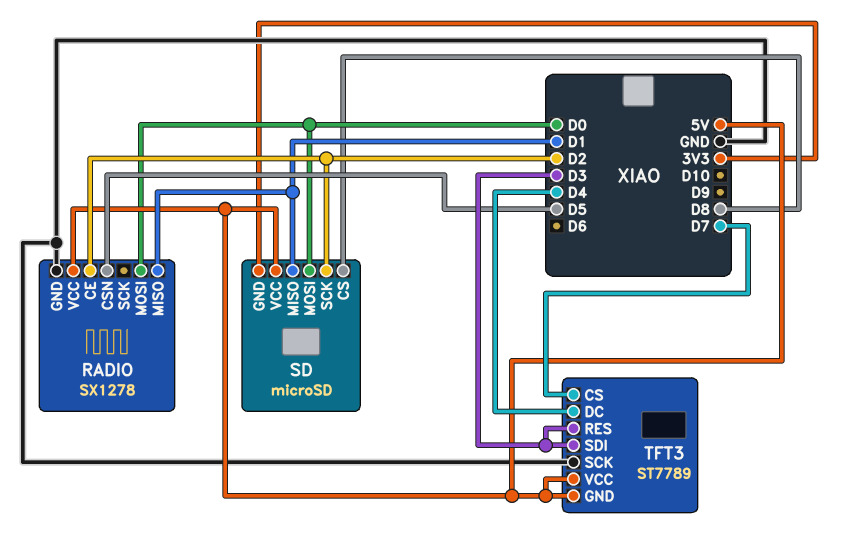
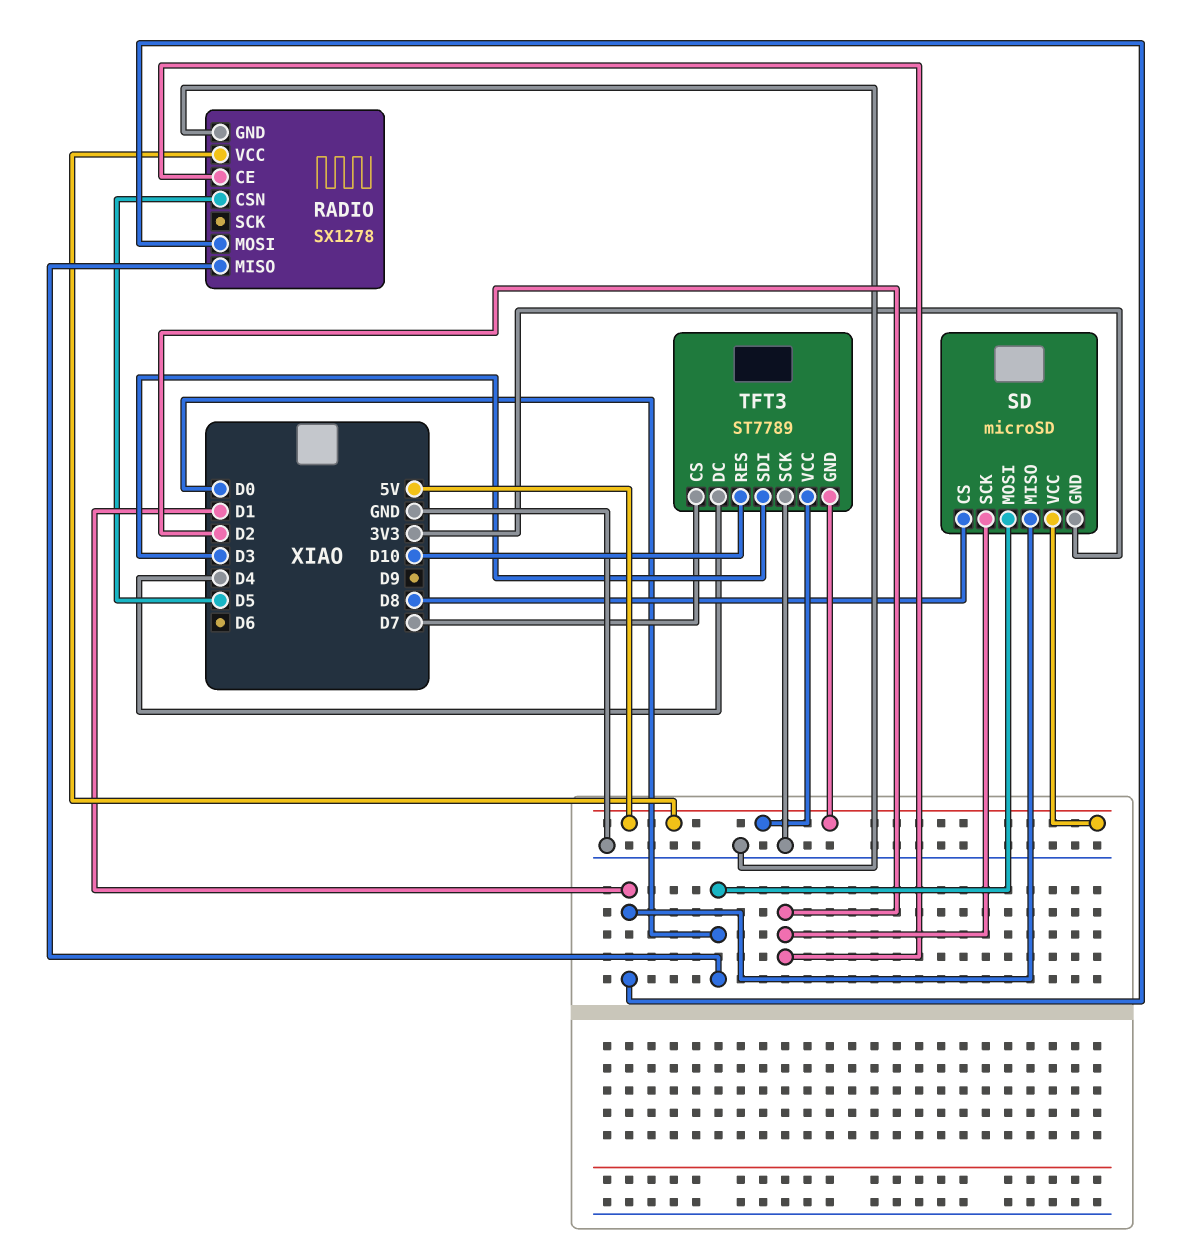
RADIO pin MISO: D1 -> D0
RADIO pin MOSI: D0 -> D1
TFT3 pin RES: D3 -> D10

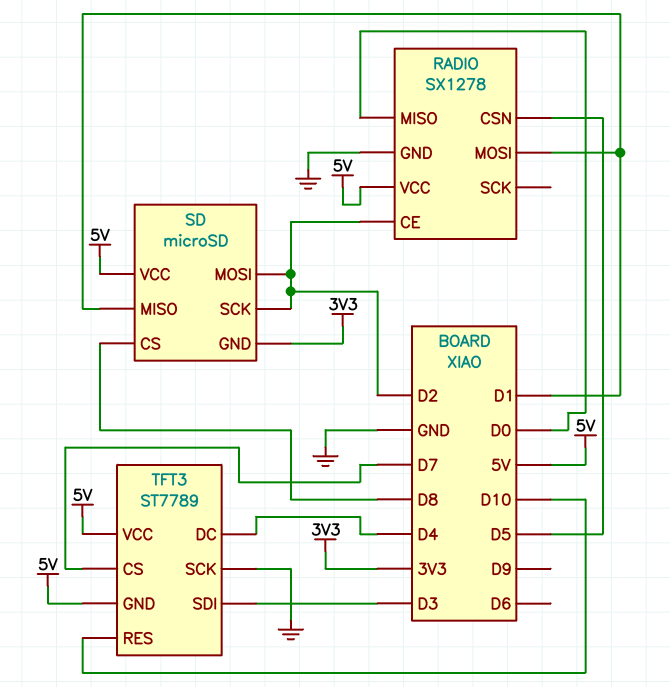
SD pin MOSI: D0 -> D2

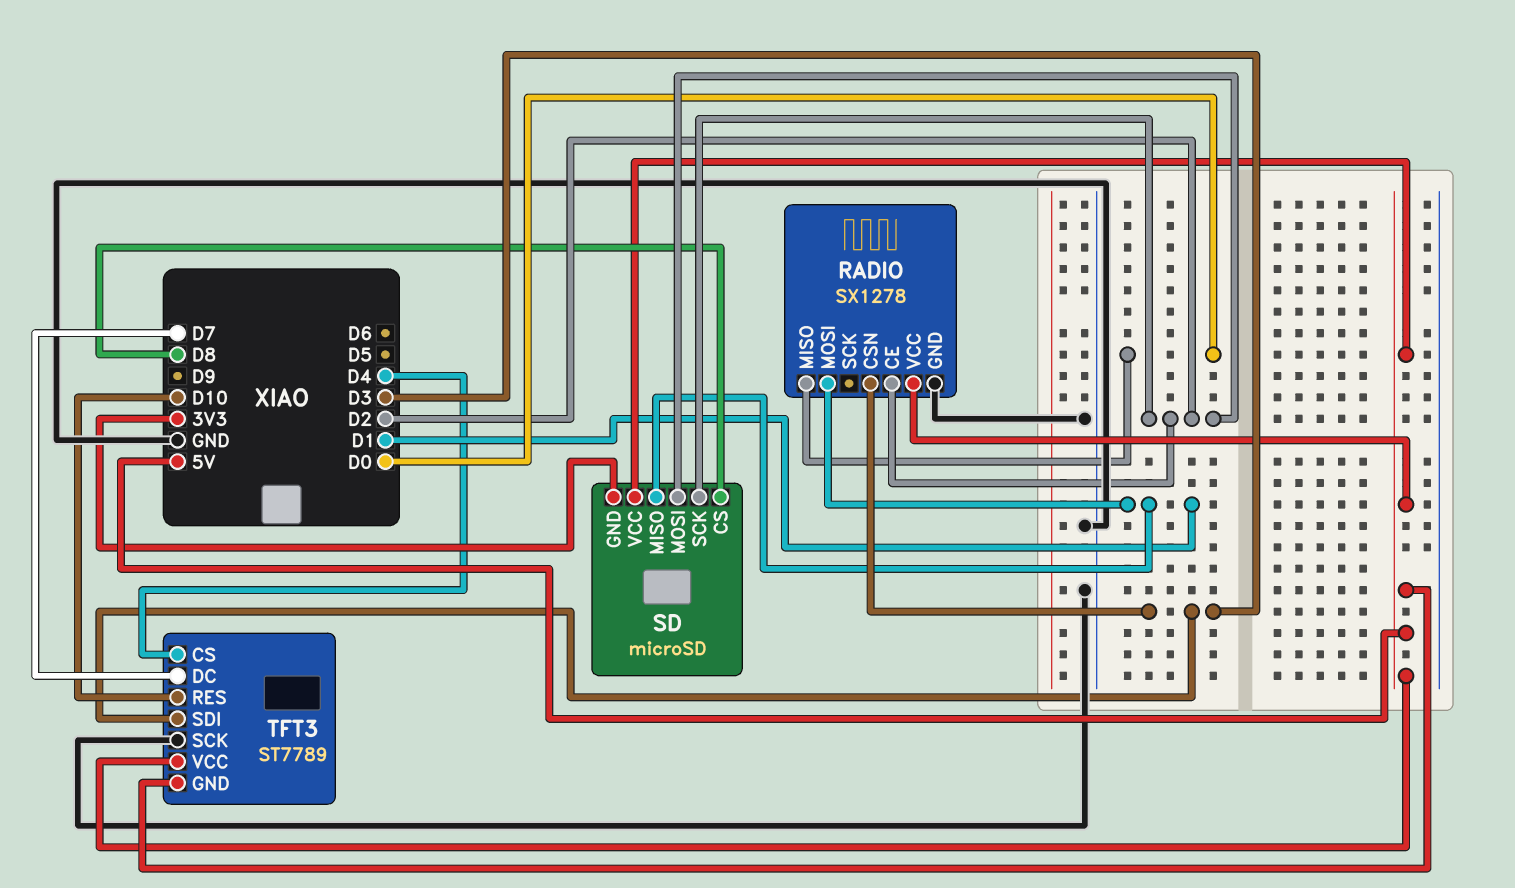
RADIO pin CSN: D5 -> D3
TFT3 pin CS: D7 -> D4
TFT3 pin DC: D4 -> D7

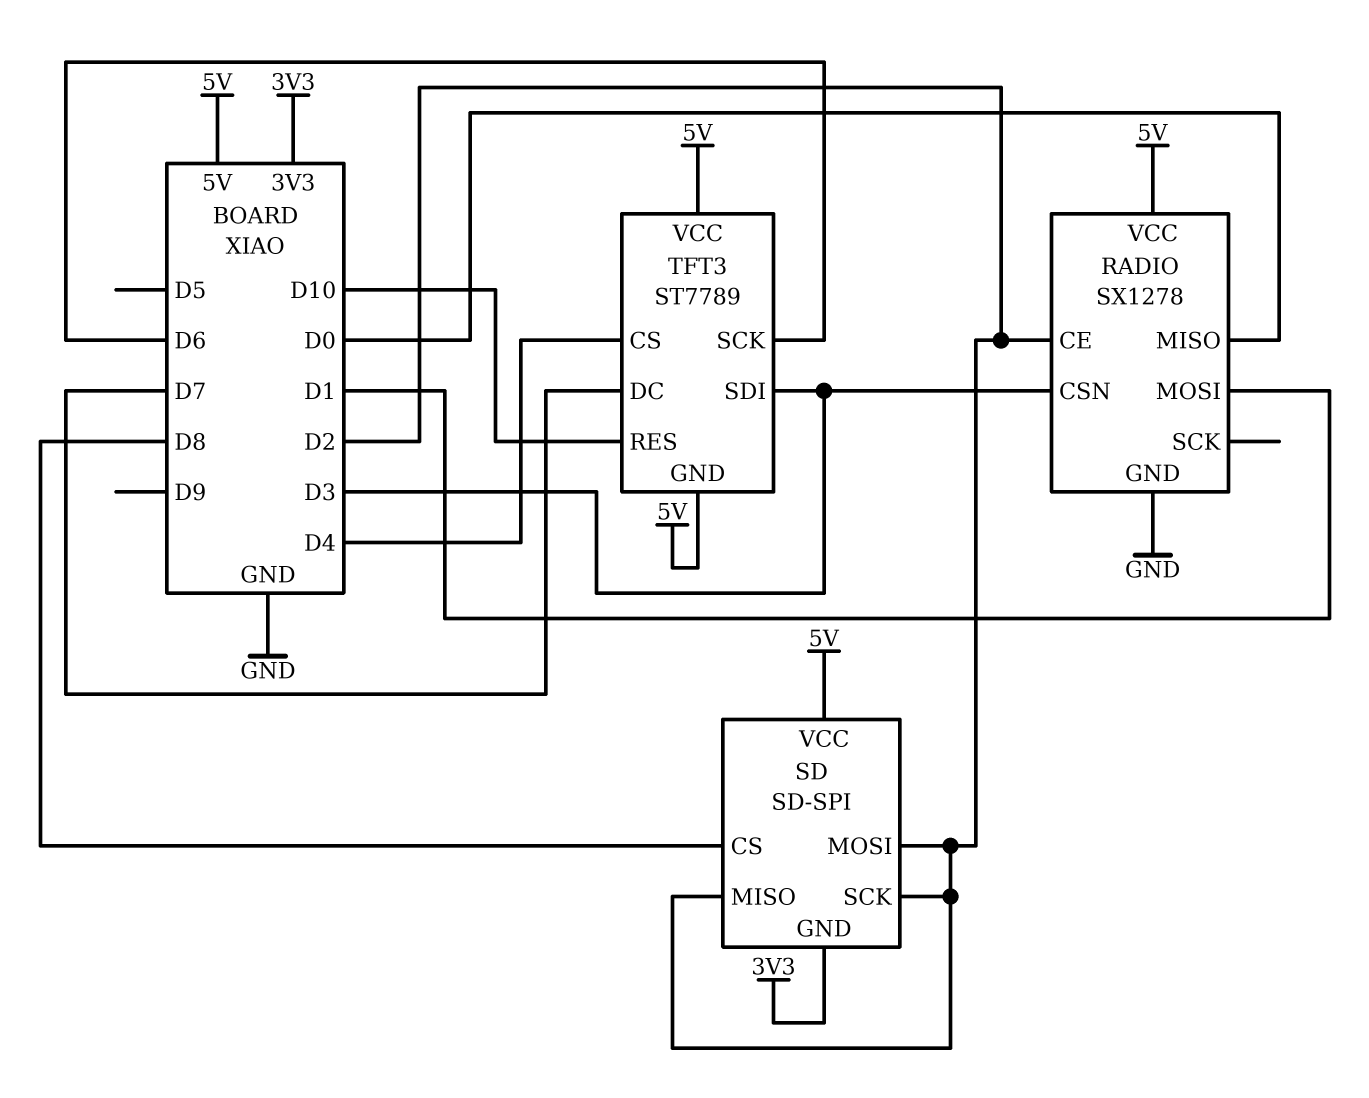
SD: microSD -> SD-SPI
SD pin MISO: D1 -> D2
TFT3 pin SCK: GND -> D6

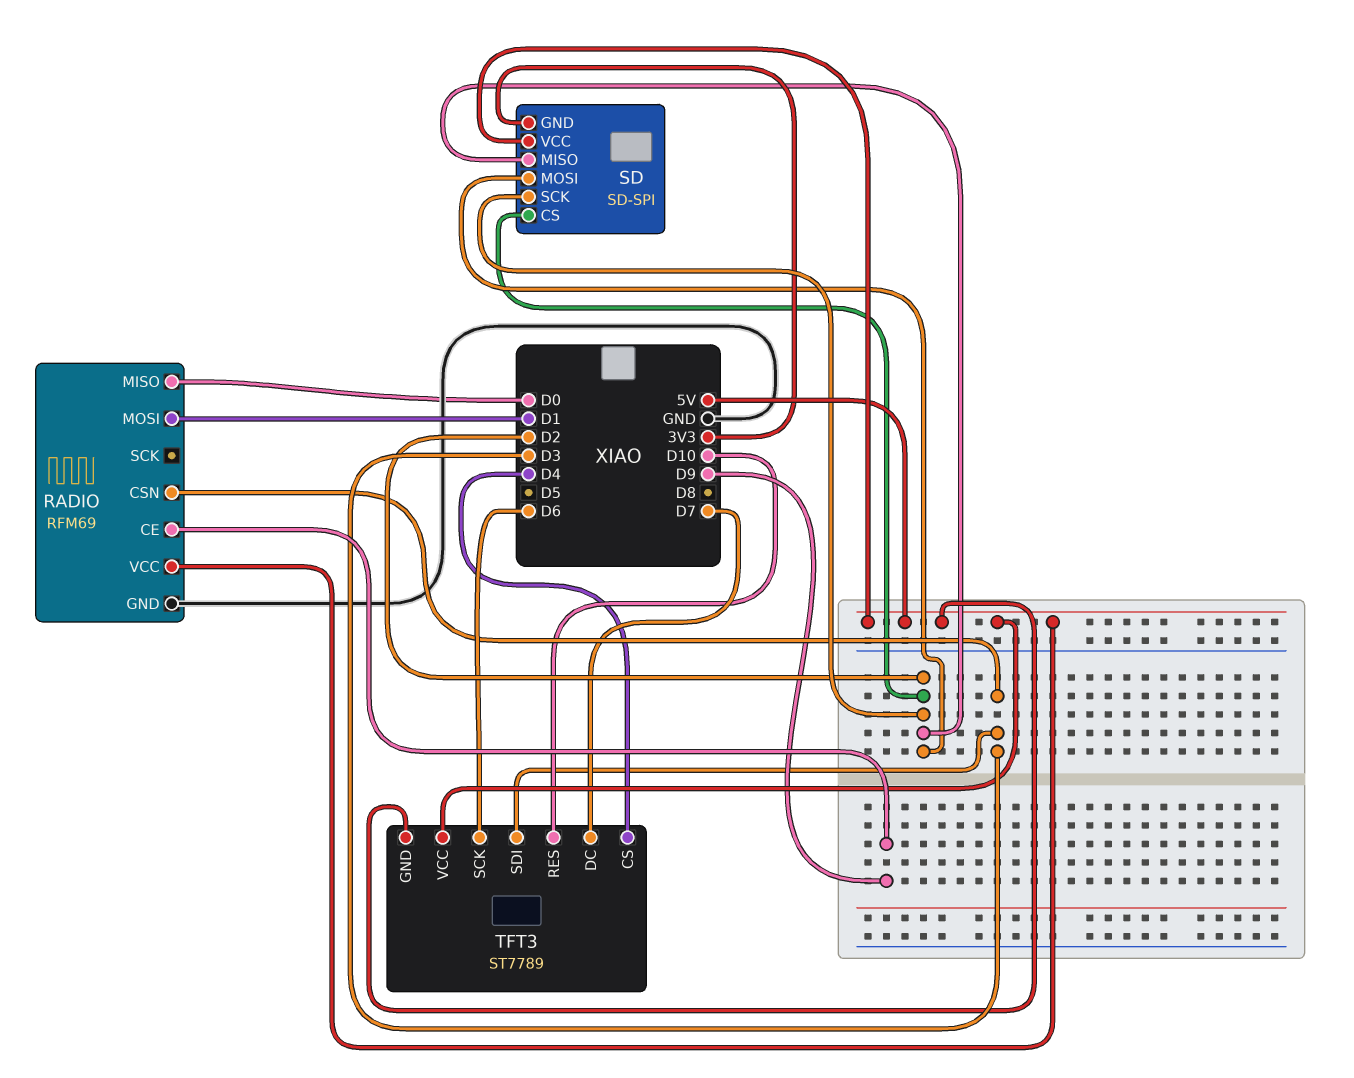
RADIO: SX1278 -> RFM69
RADIO pin CE: D2 -> D9
SD pin CS: D8 -> D2

